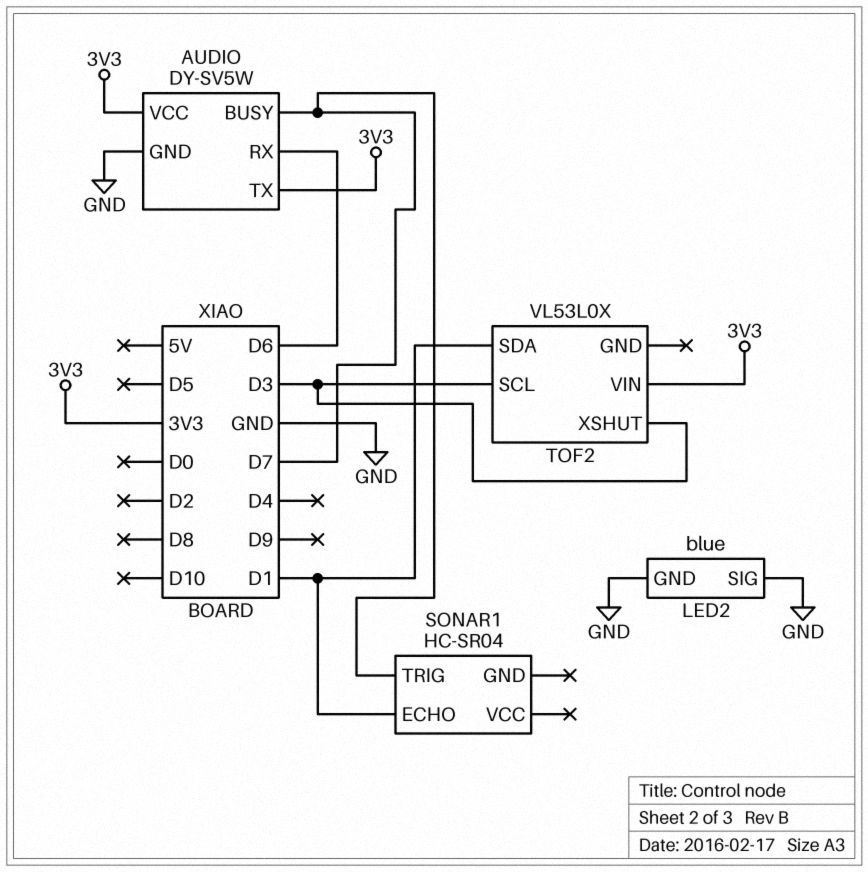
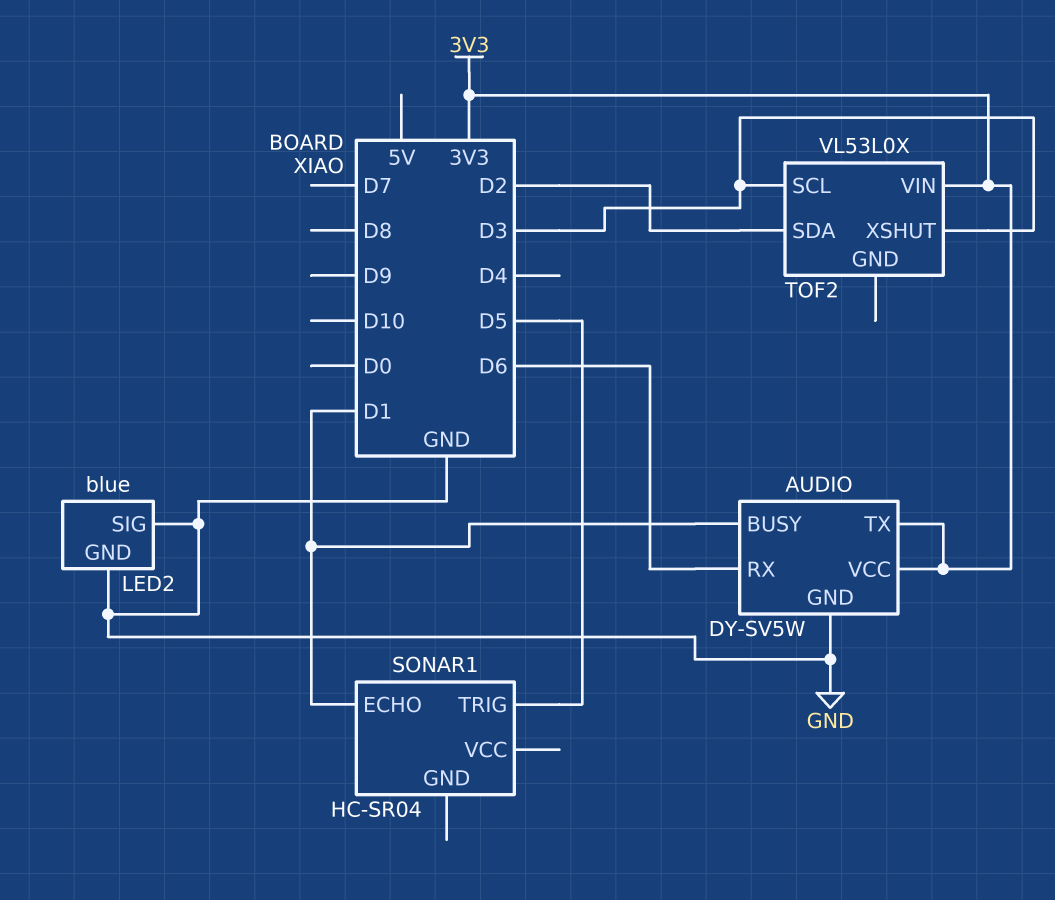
AUDIO pin BUSY: D7 -> D1
SONAR1 pin TRIG: D7 -> D5
TOF2 pin SDA: D1 -> D2

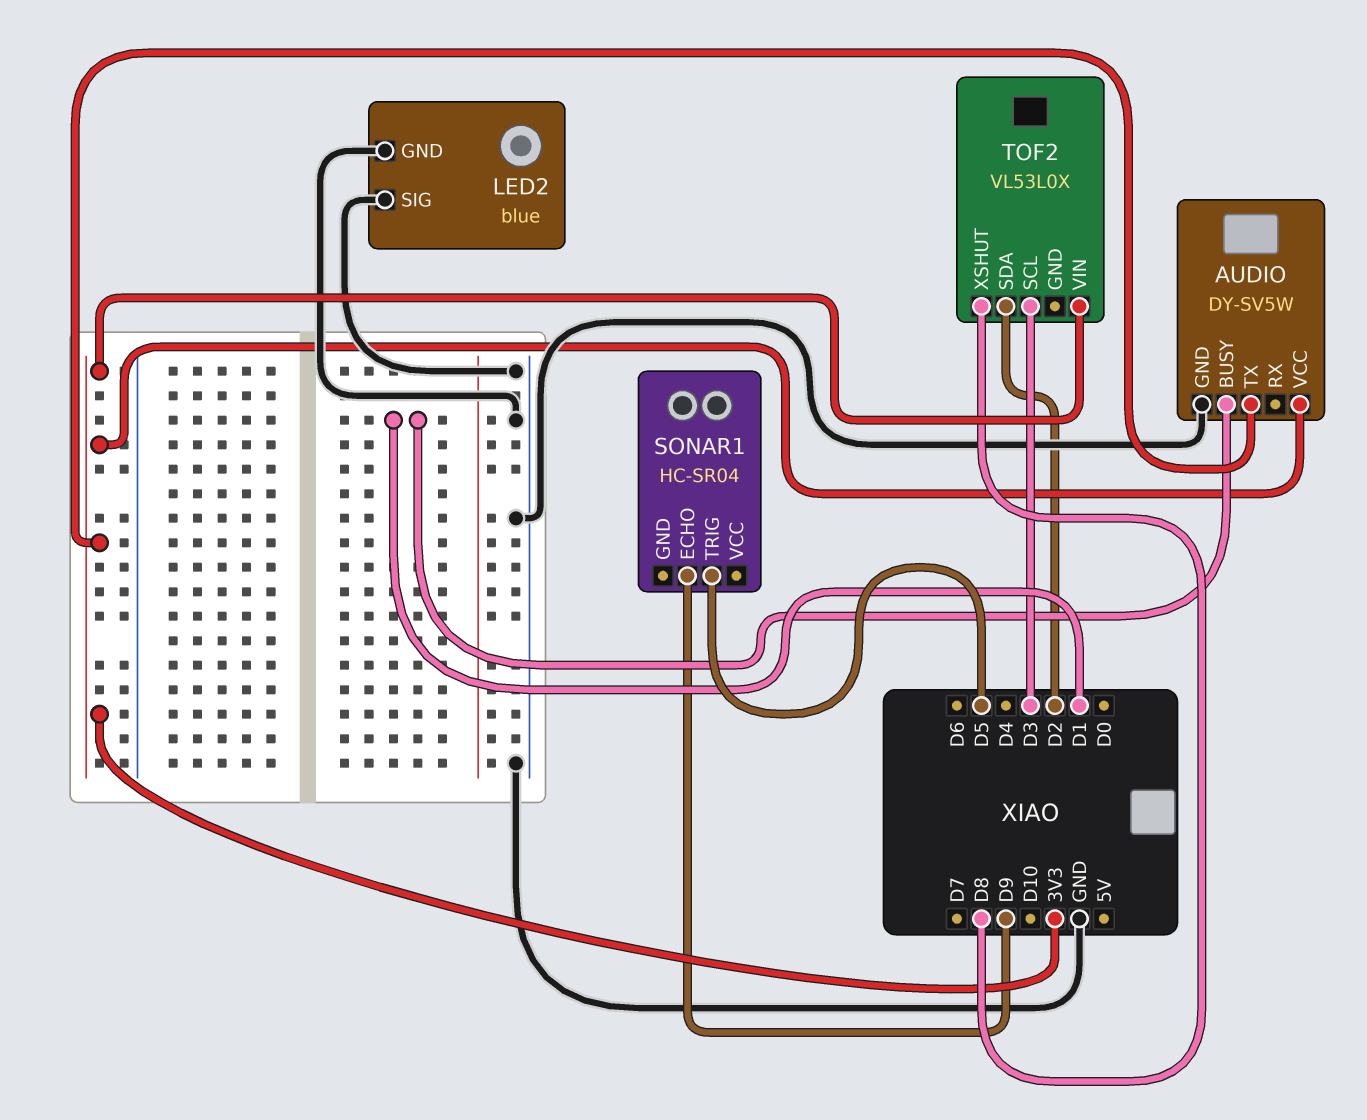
AUDIO pin RX: D6 -> none
SONAR1 pin ECHO: D1 -> D9
TOF2 pin XSHUT: D3 -> D8

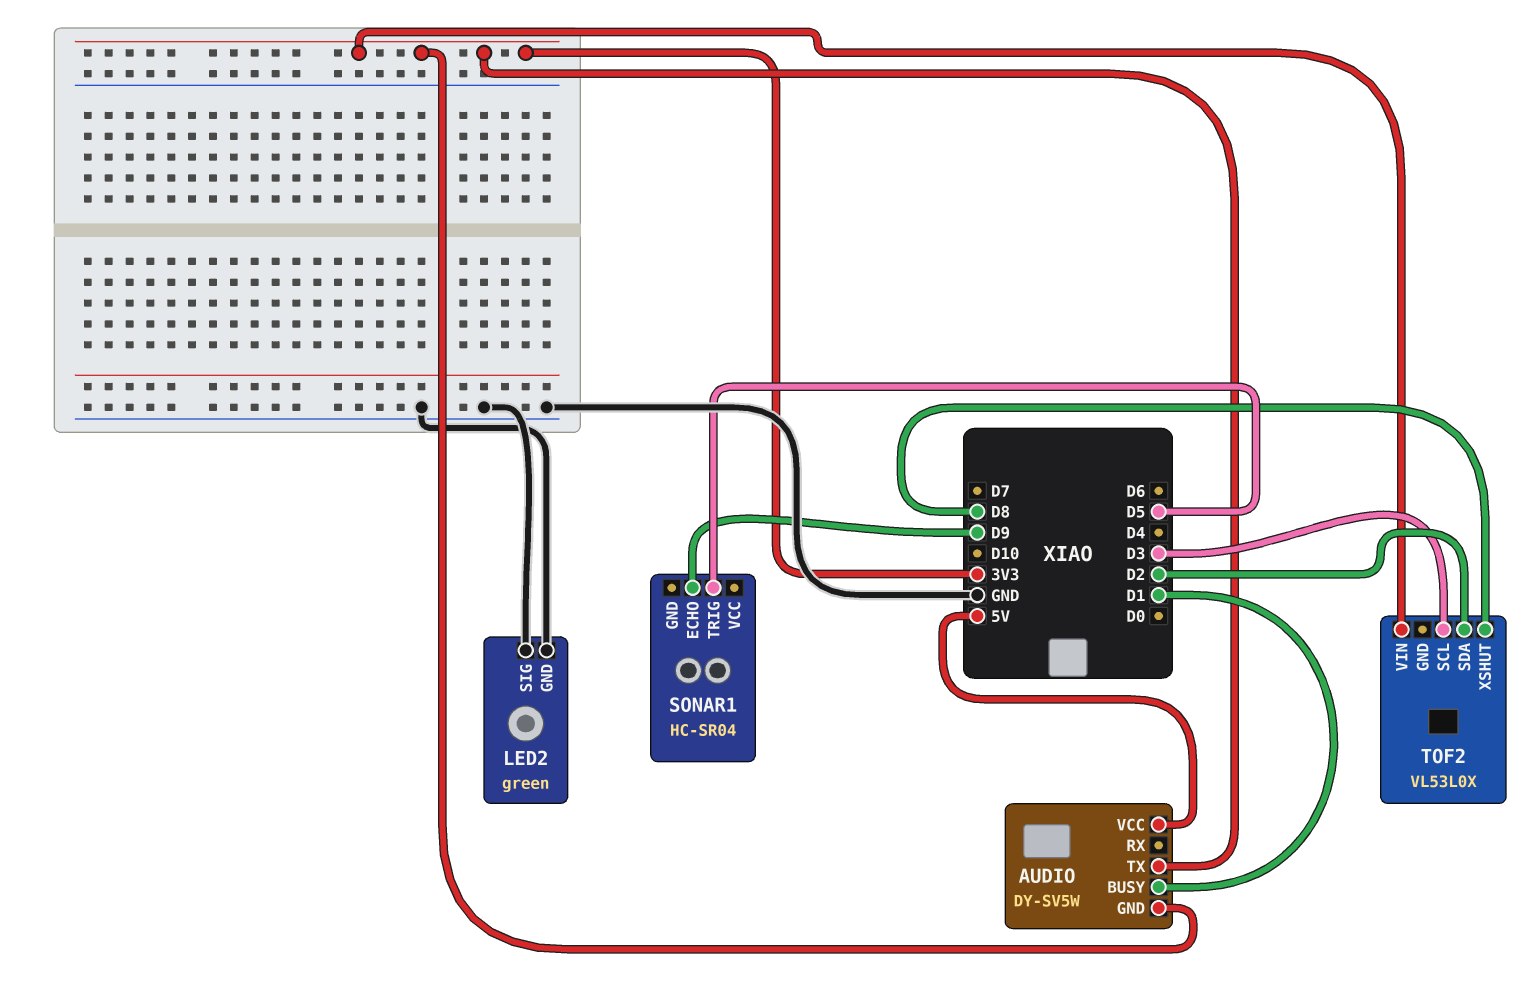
AUDIO pin GND: GND -> 3V3
AUDIO pin VCC: 3V3 -> 5V
LED2: blue -> green

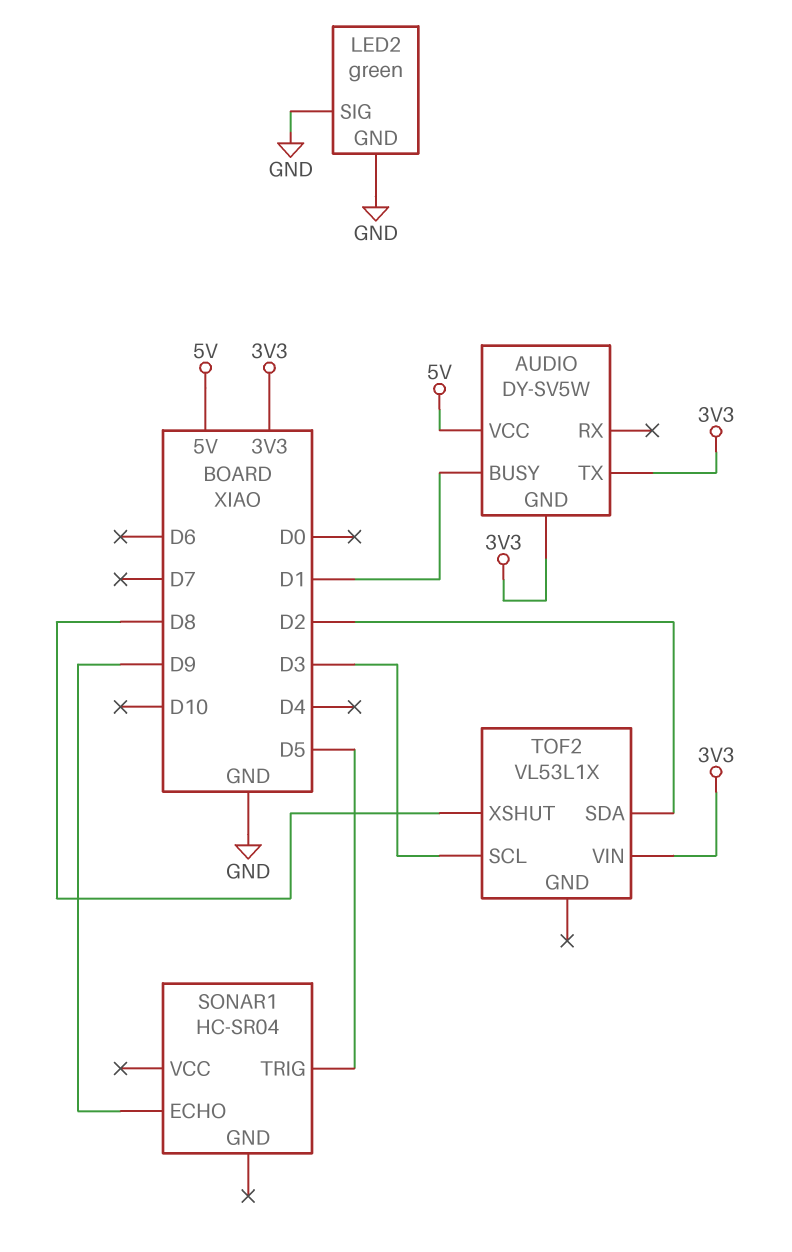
TOF2: VL53L0X -> VL53L1X

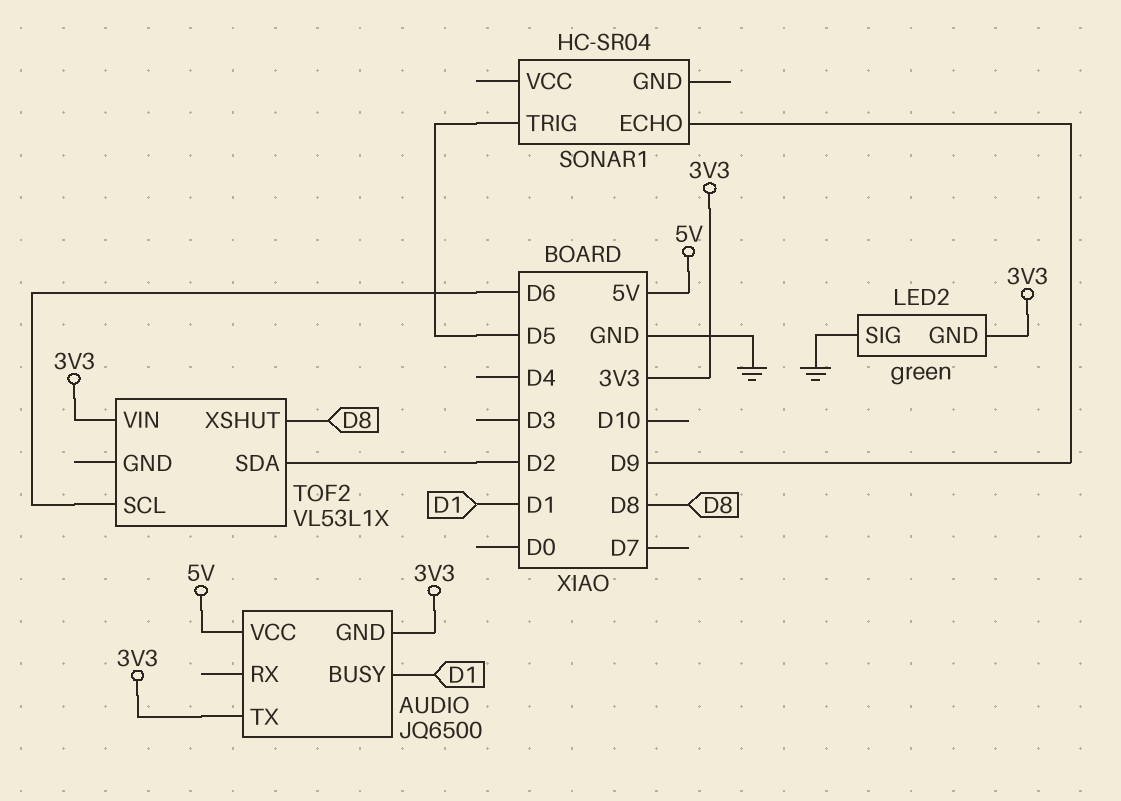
AUDIO: DY-SV5W -> JQ6500
LED2 pin GND: GND -> 3V3
TOF2 pin SCL: D3 -> D6

